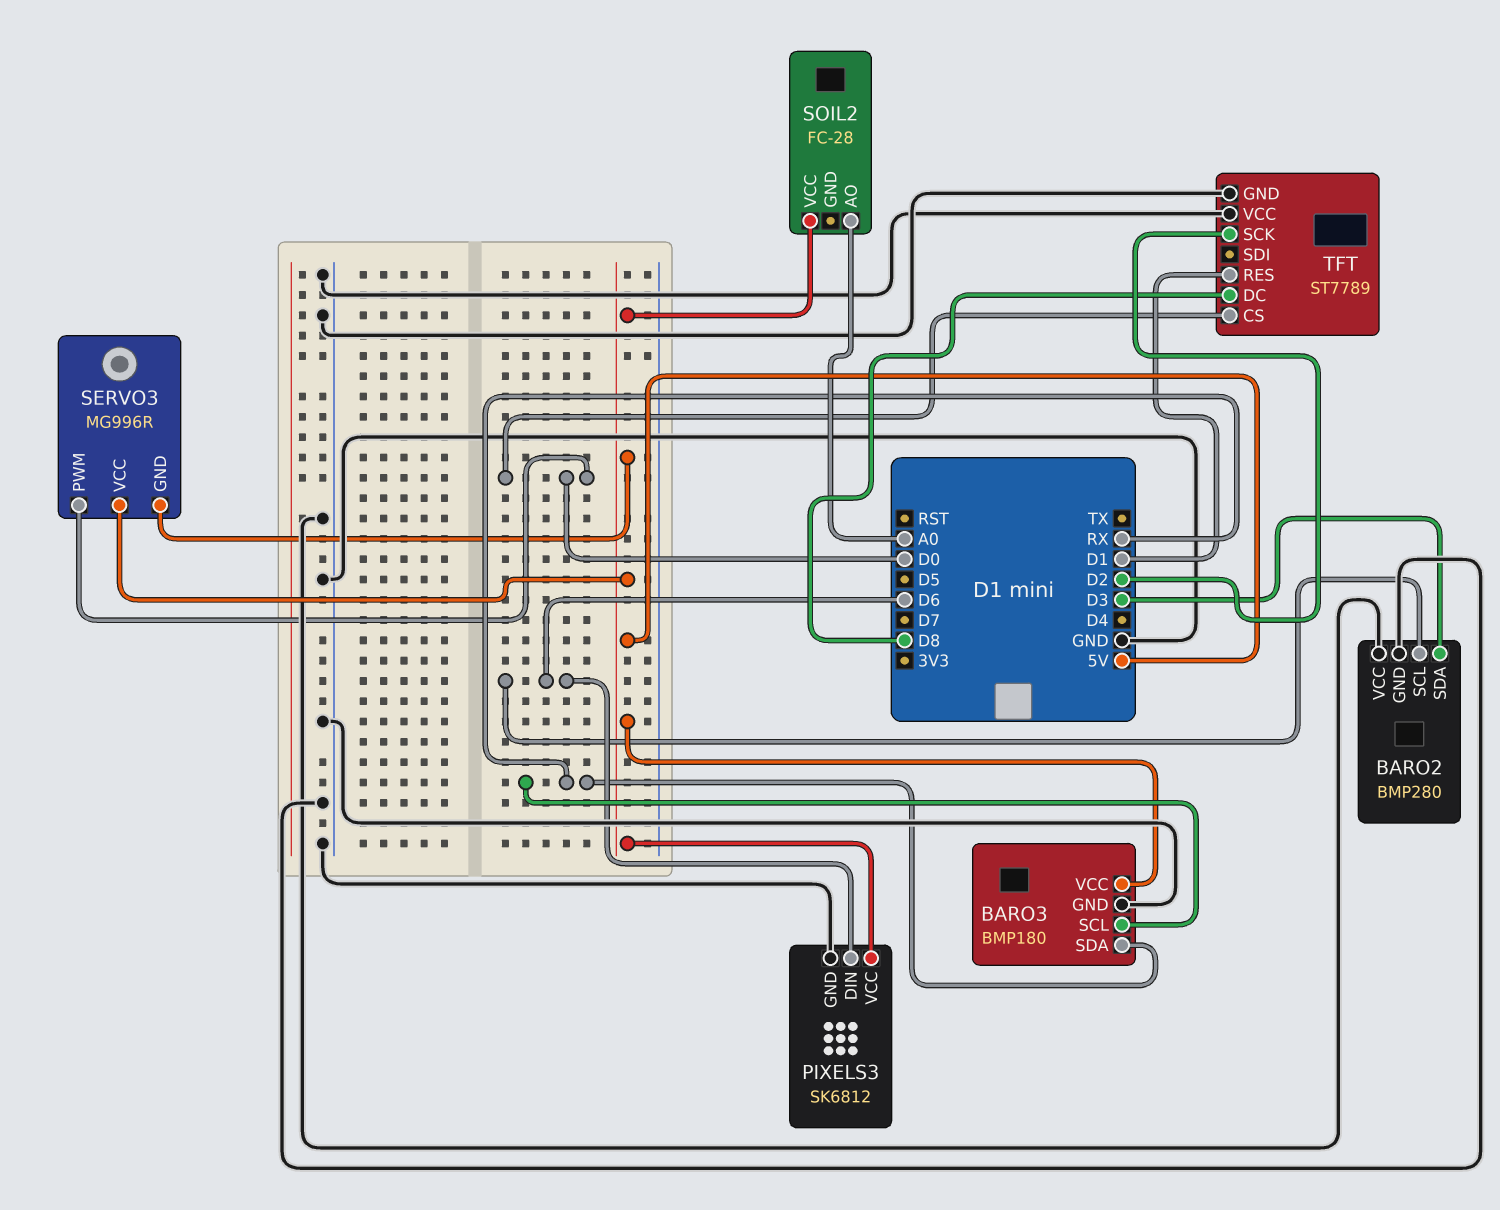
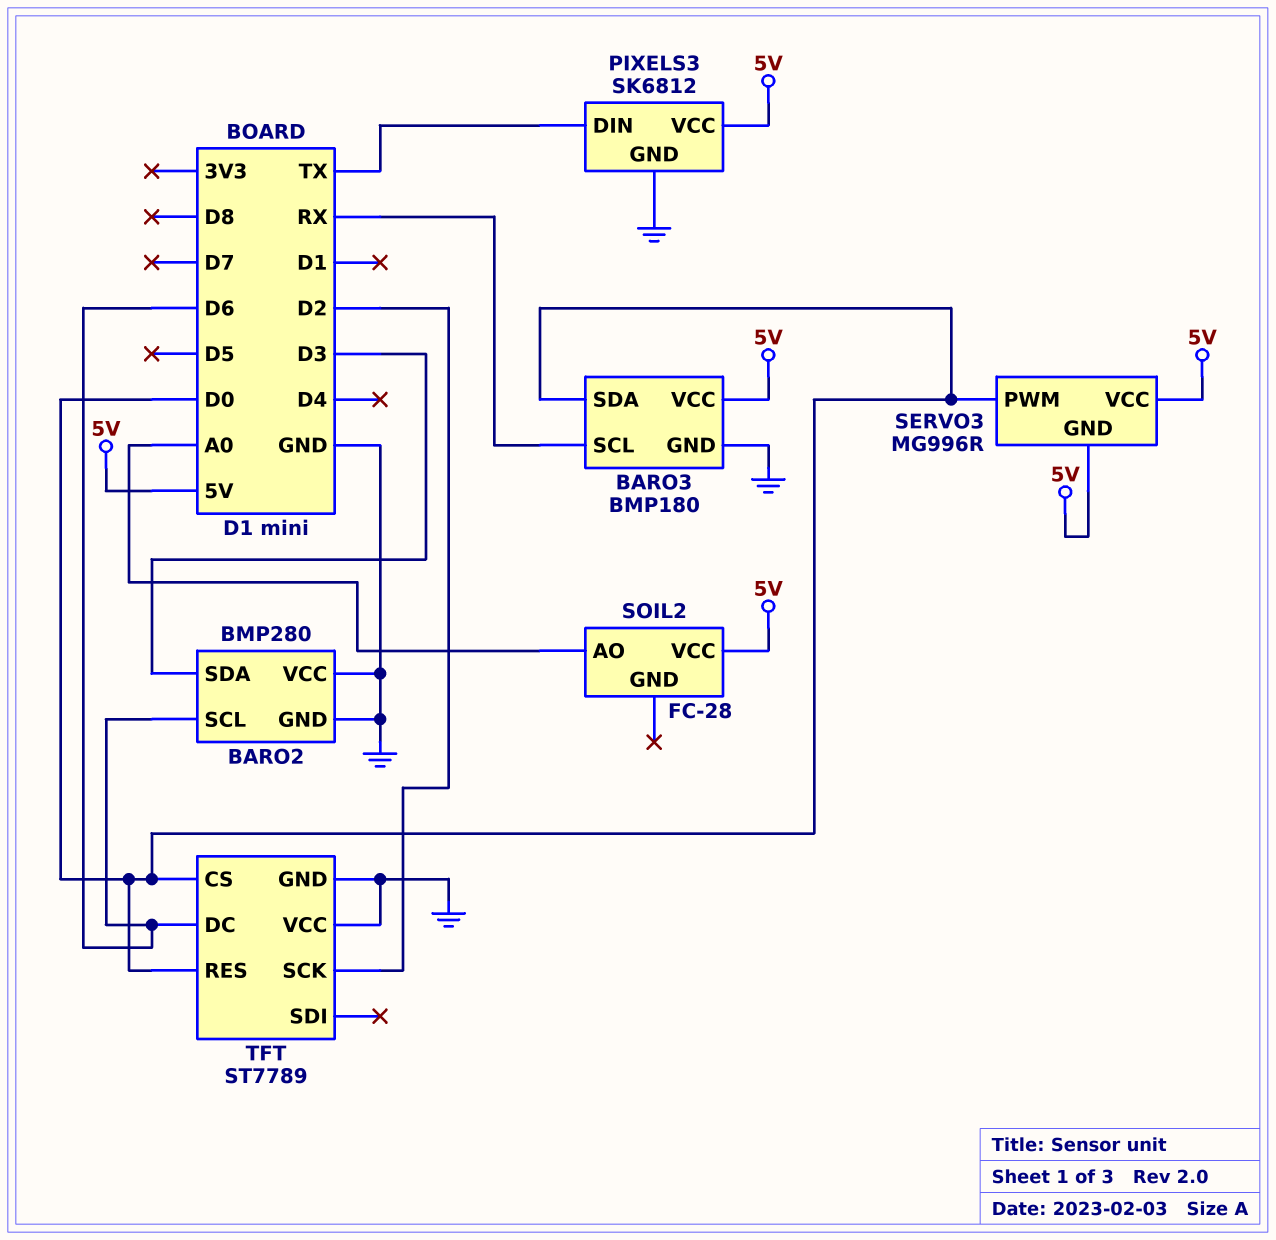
BARO3 pin SDA: RX -> D0
PIXELS3 pin DIN: D6 -> TX
TFT pin DC: D8 -> D6
TFT pin RES: D1 -> D0

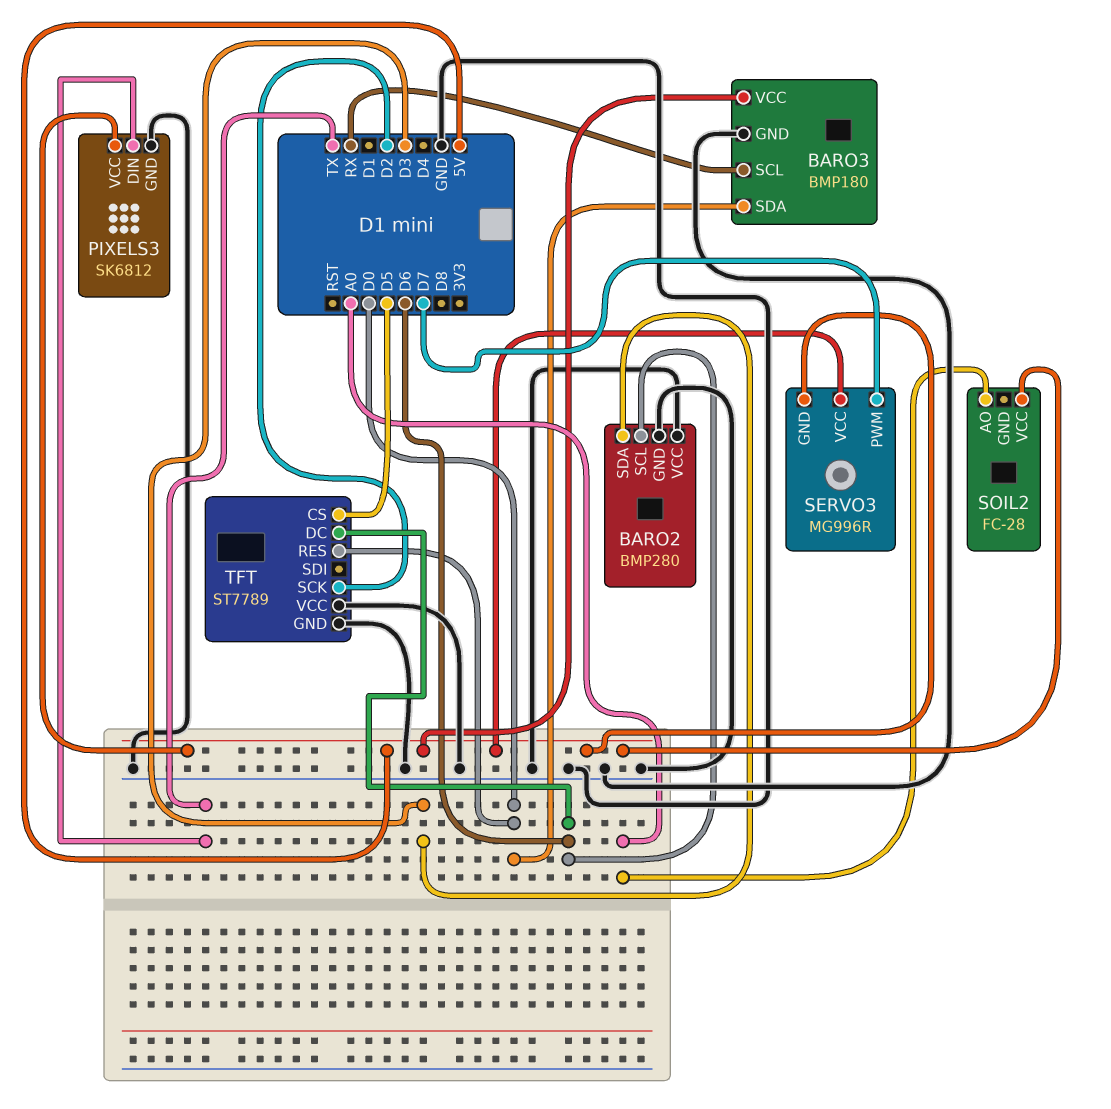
SERVO3 pin PWM: D0 -> D7
TFT pin CS: D0 -> D5

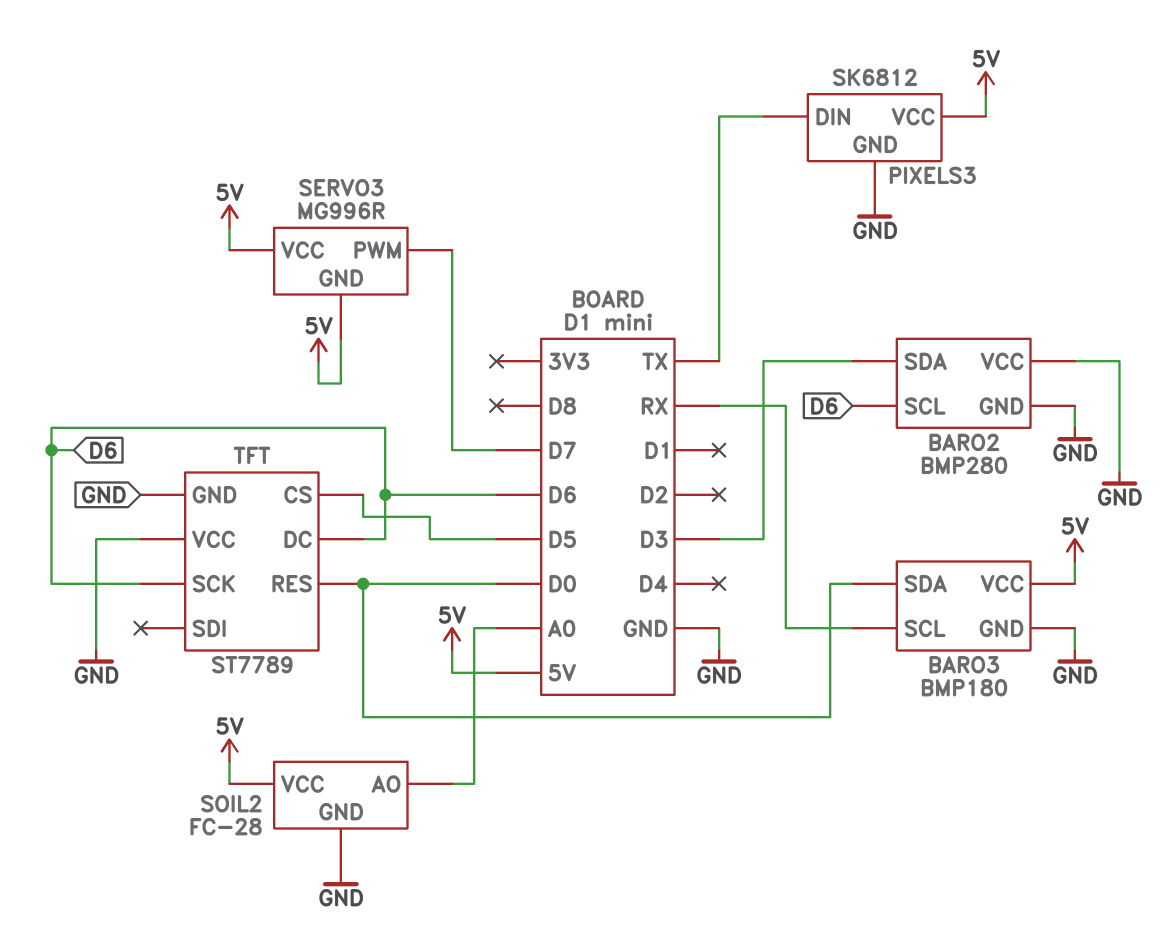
SOIL2 pin GND: none -> GND
TFT pin SCK: D2 -> D6

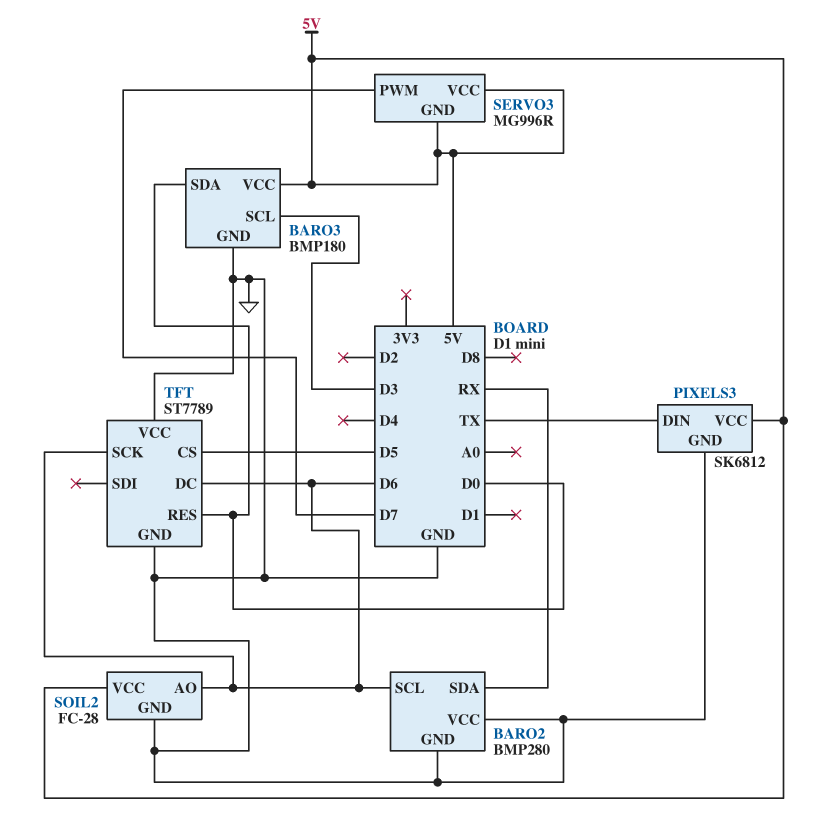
BARO2 pin SDA: D3 -> RX
BARO3 pin SCL: RX -> D3
SOIL2 pin AO: A0 -> D6

